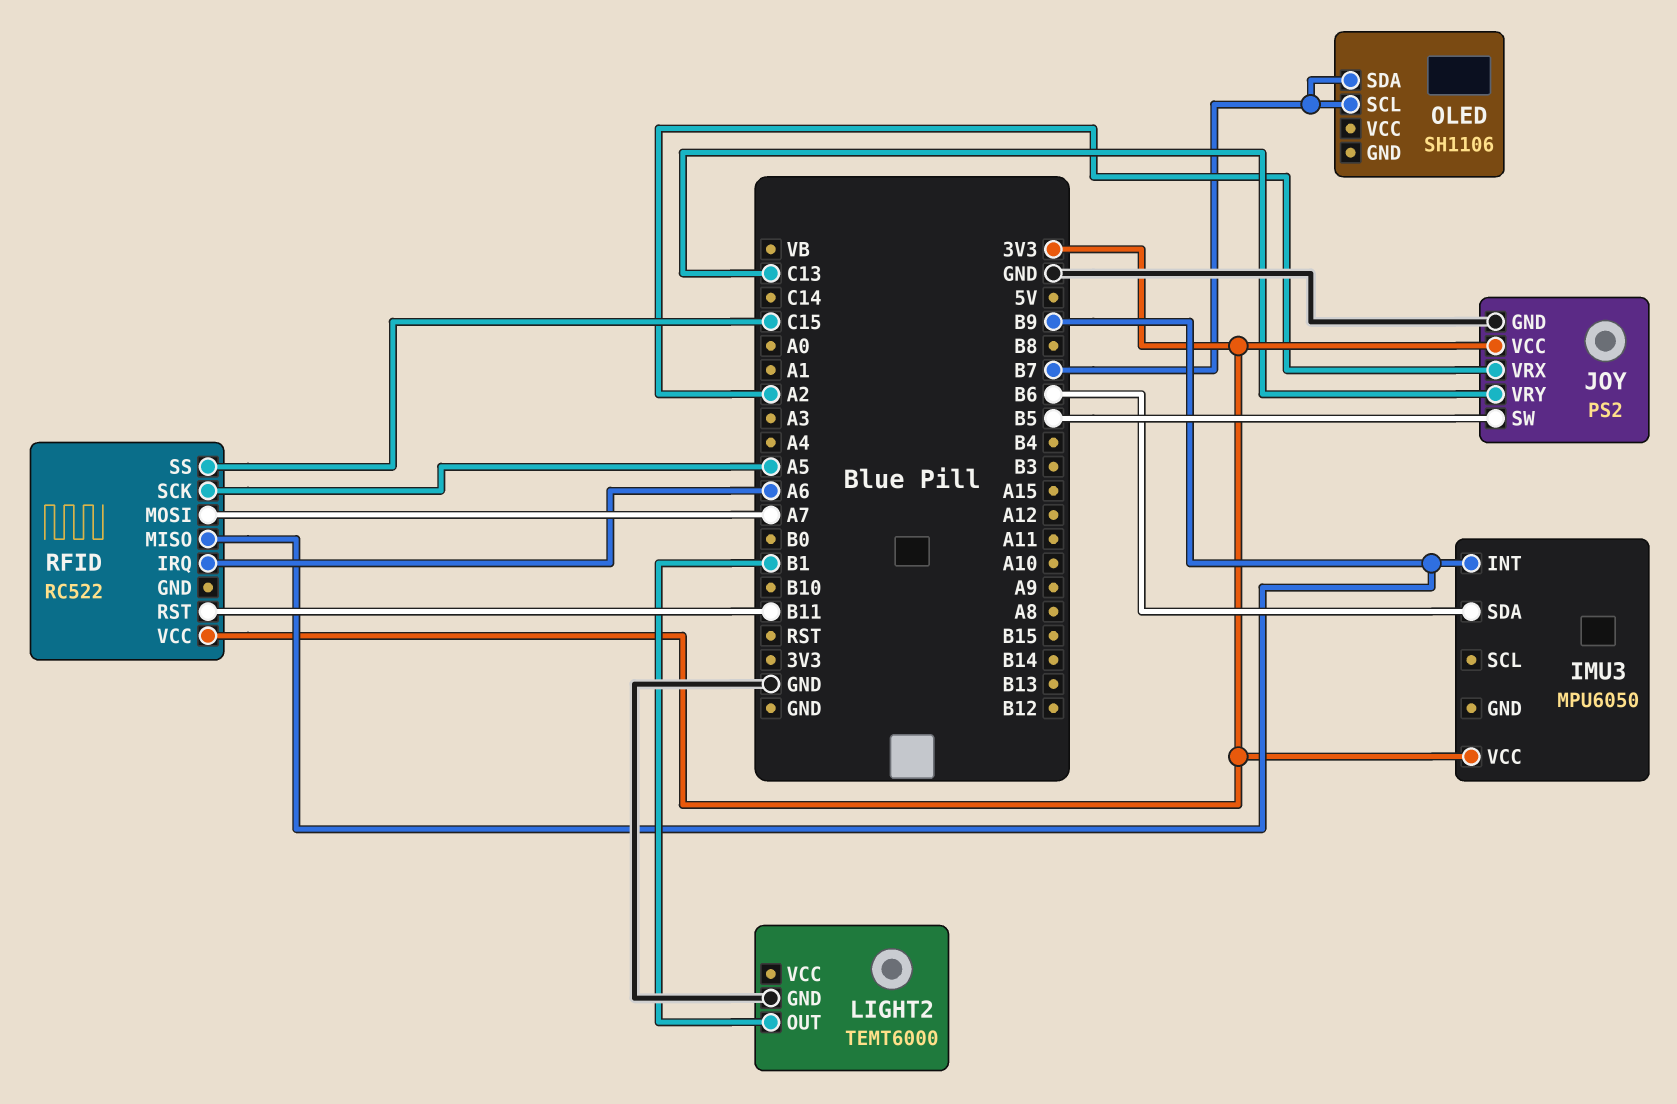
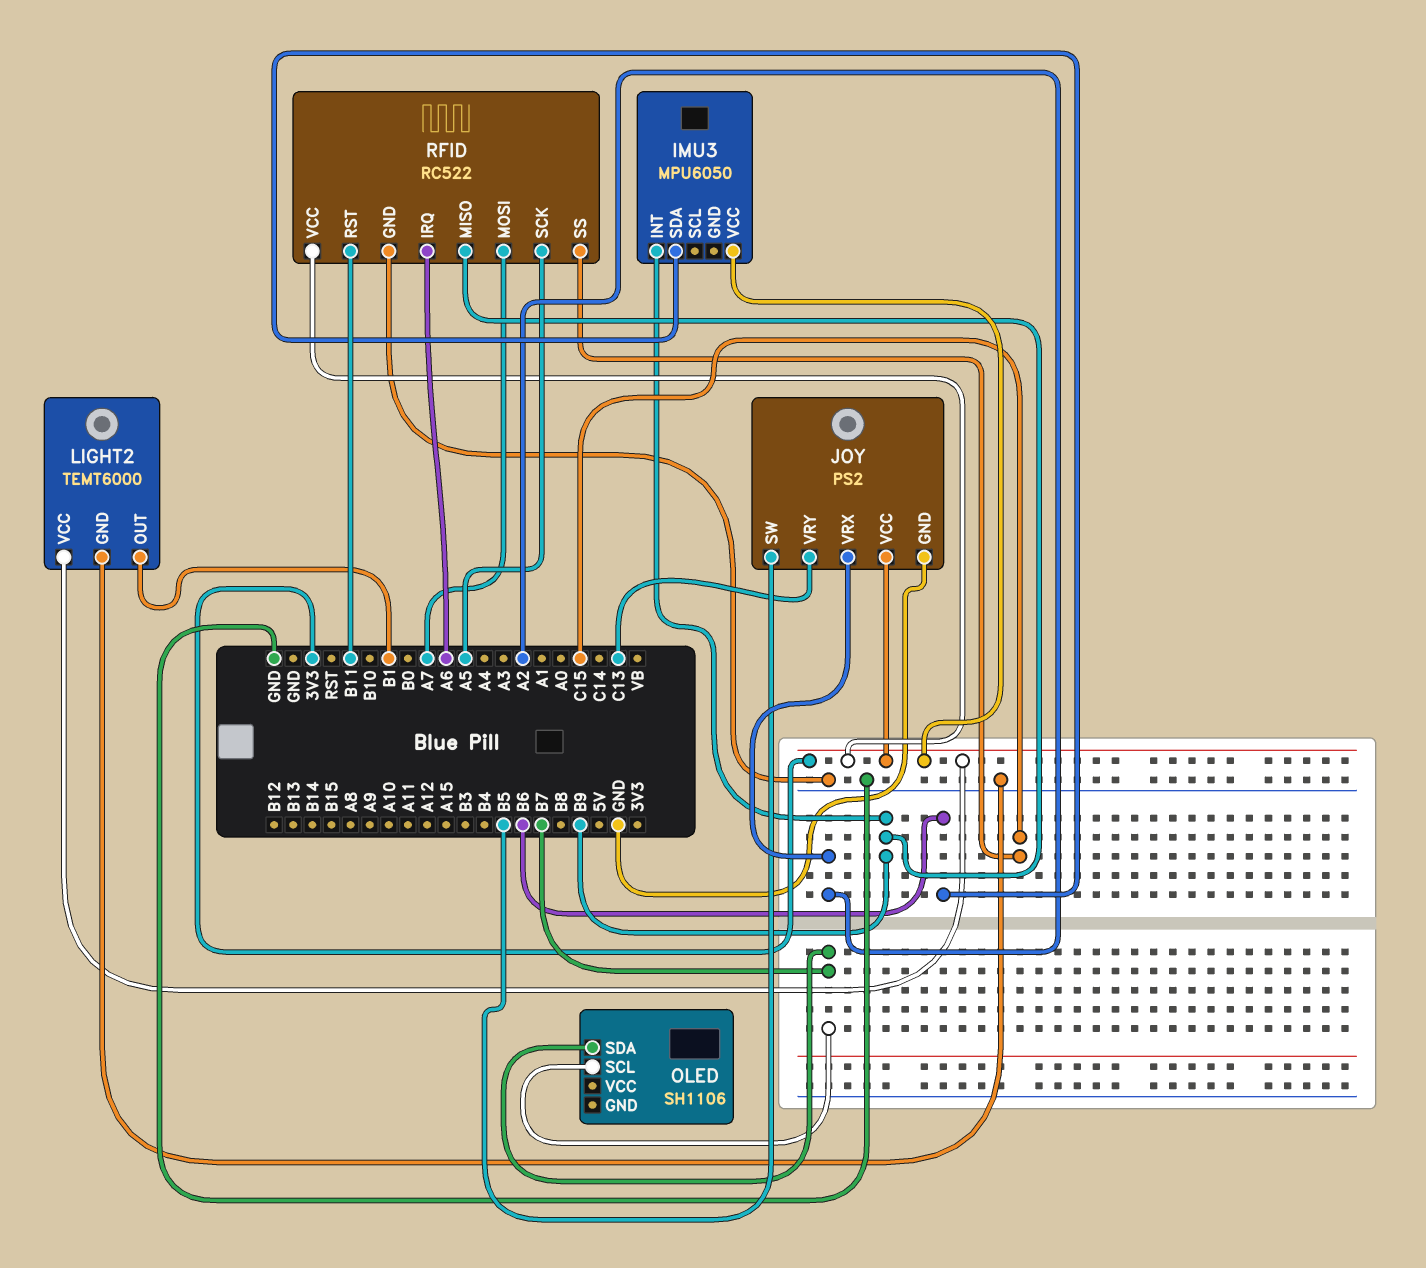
LIGHT2 pin VCC: none -> 3V3
RFID pin GND: none -> GND

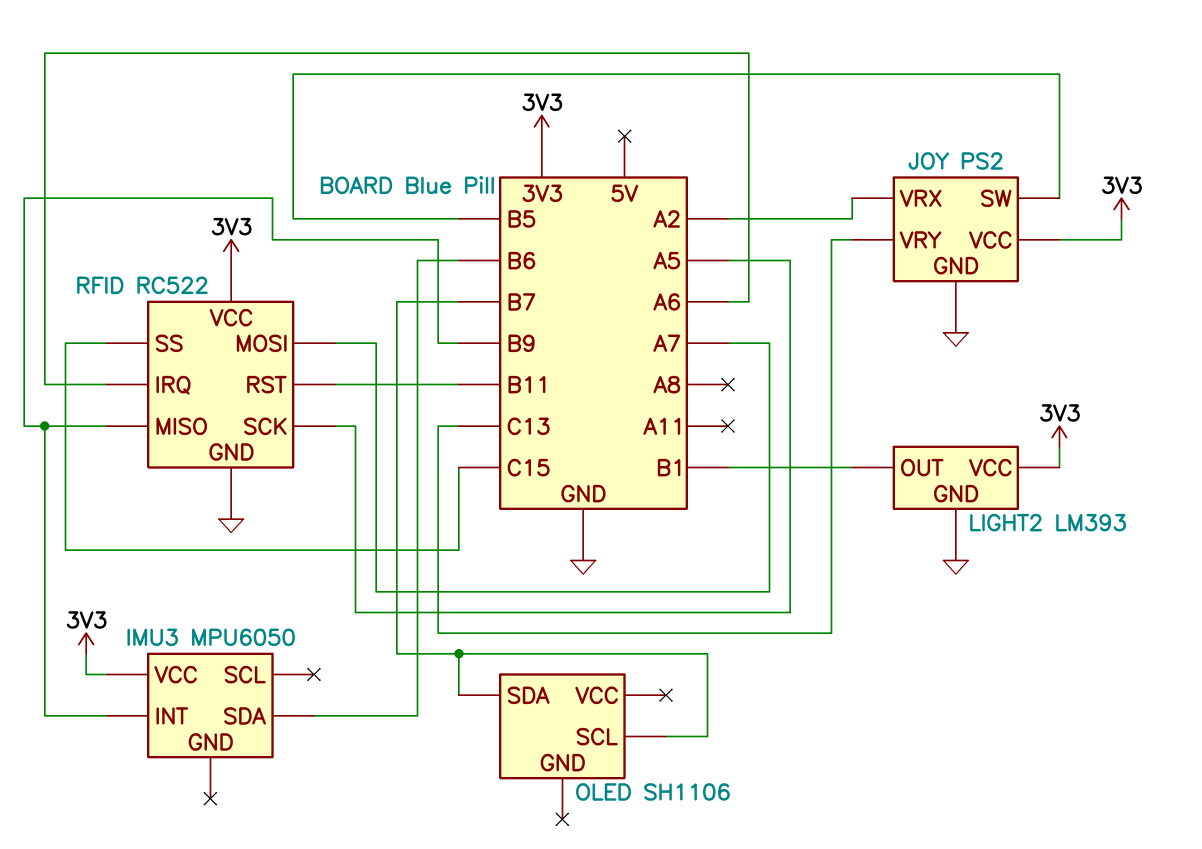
LIGHT2: TEMT6000 -> LM393

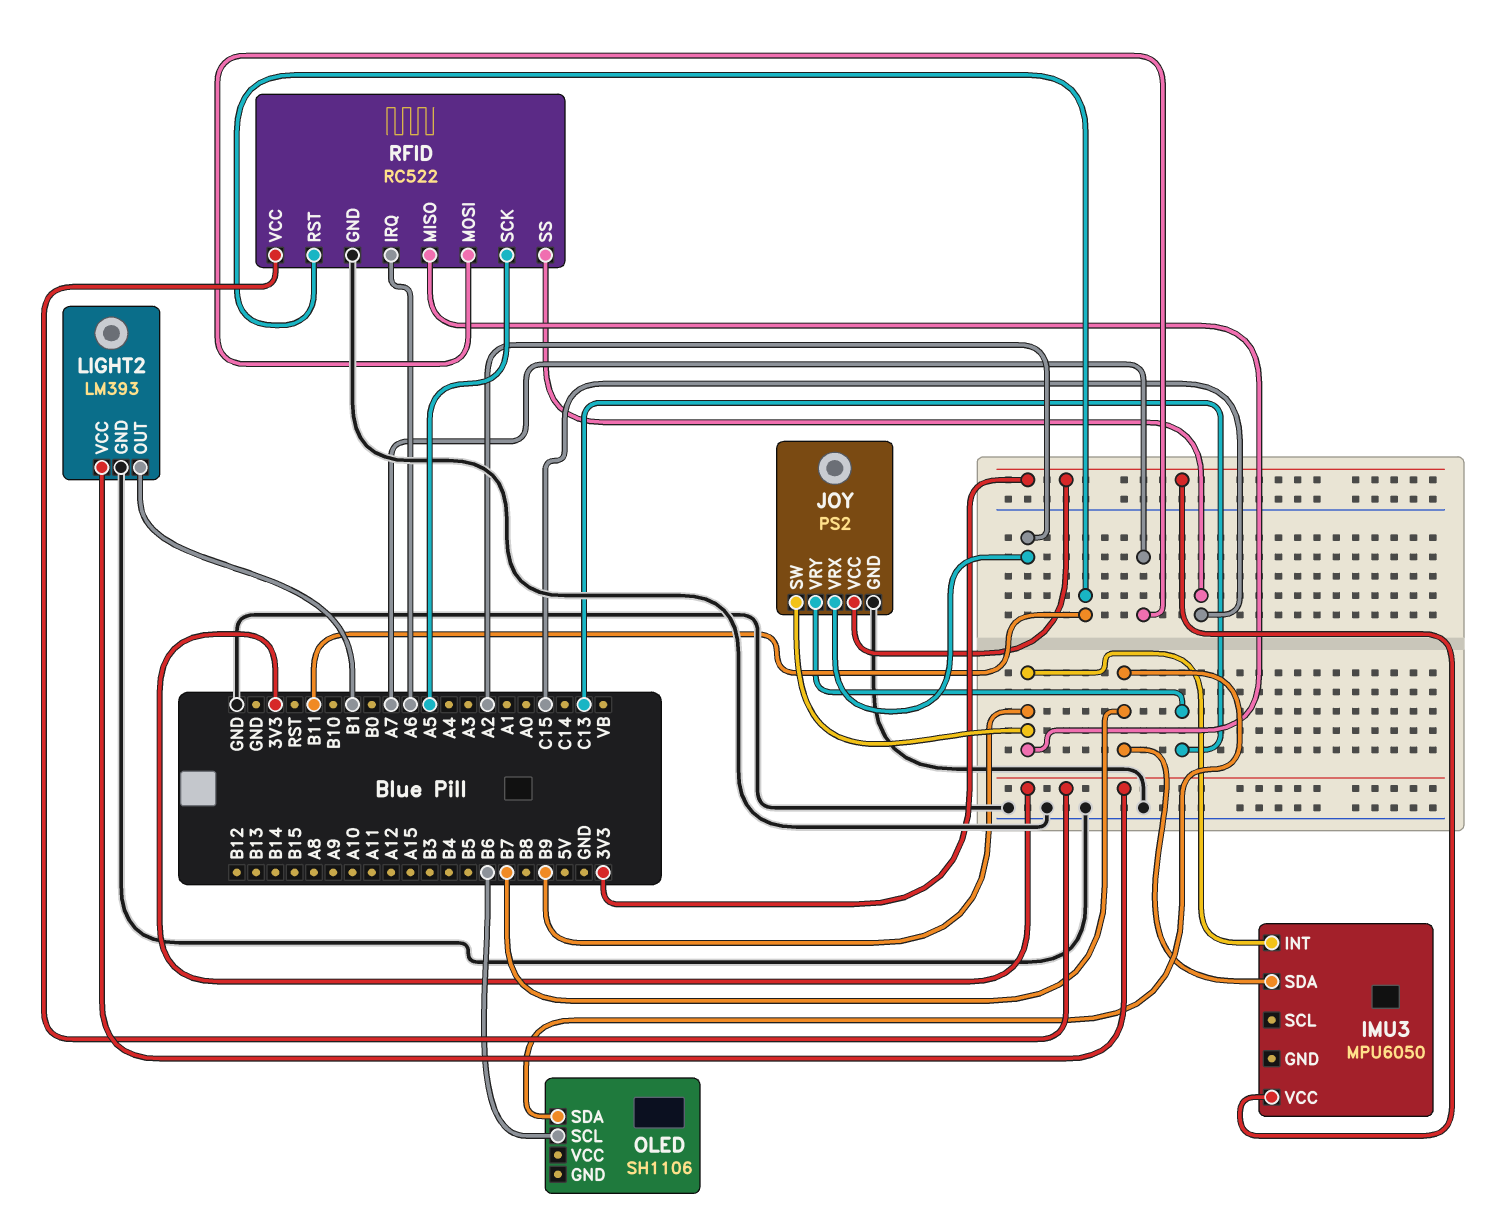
IMU3 pin SDA: B6 -> B7
JOY pin SW: B5 -> B9
OLED pin SCL: B7 -> B6

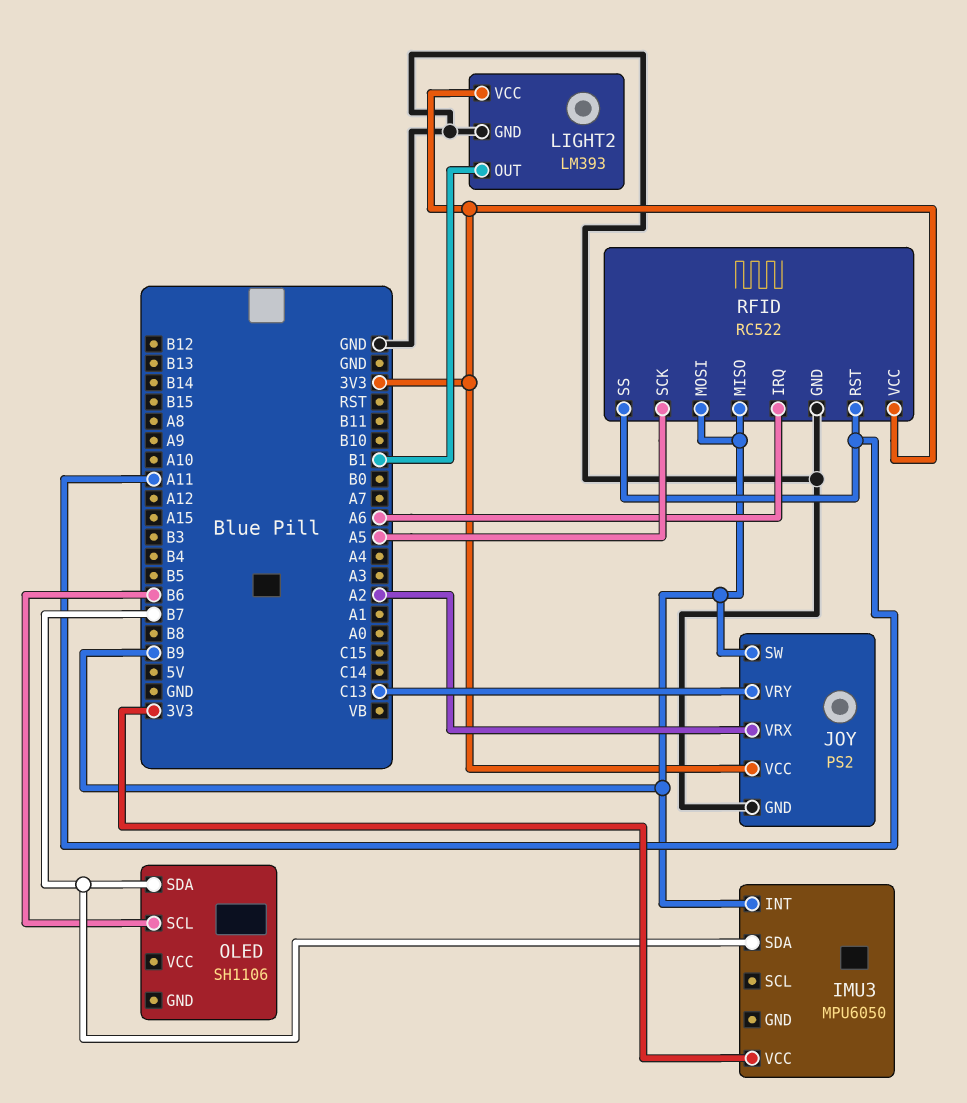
RFID pin MOSI: A7 -> B9
RFID pin RST: B11 -> A11
RFID pin SS: C15 -> A11

